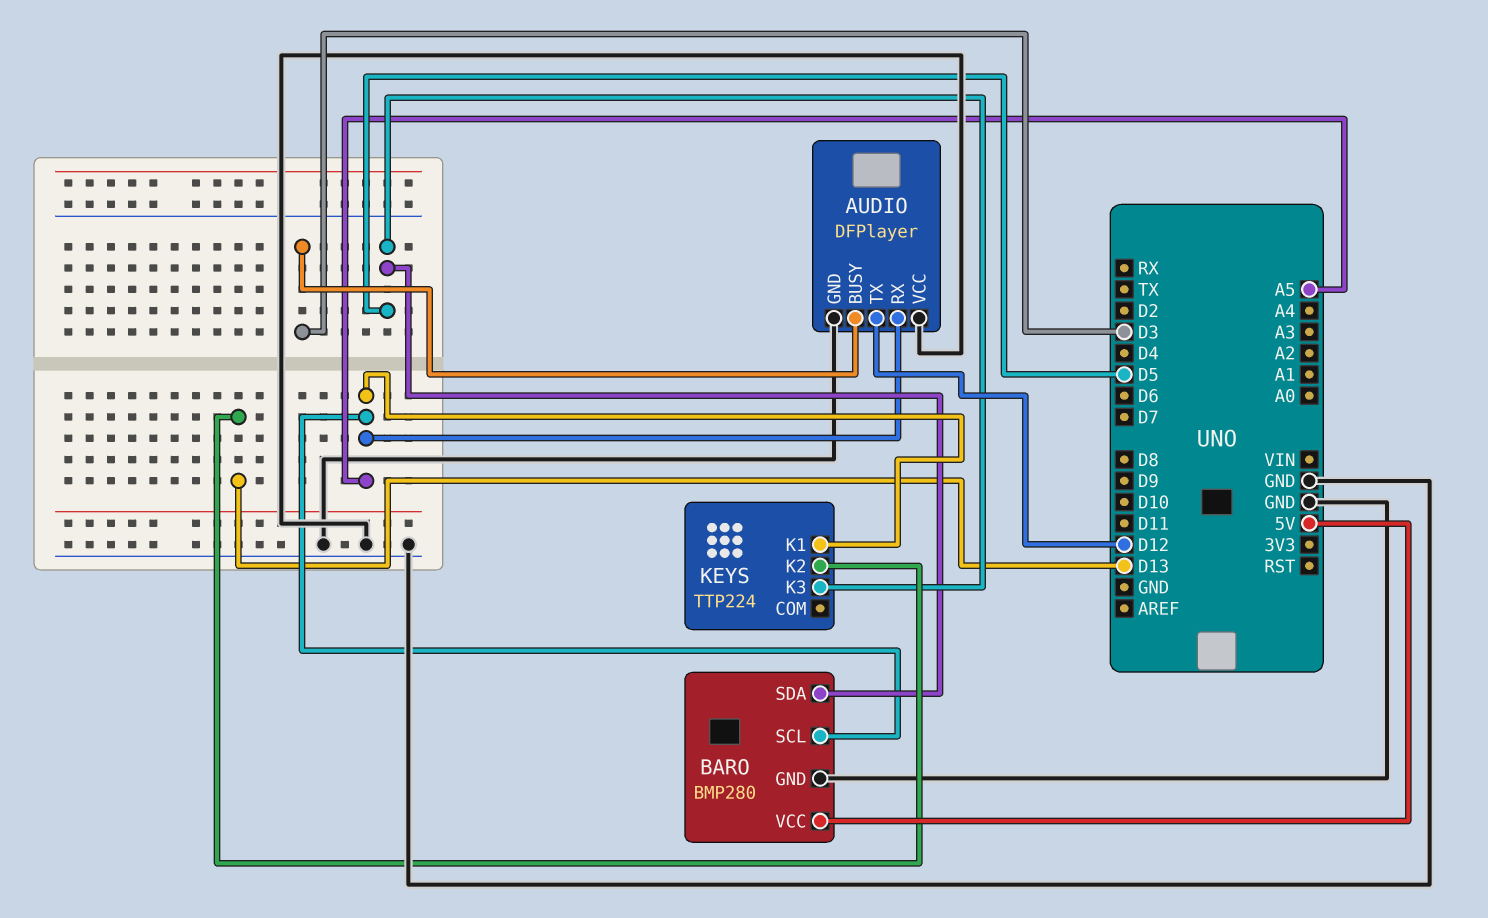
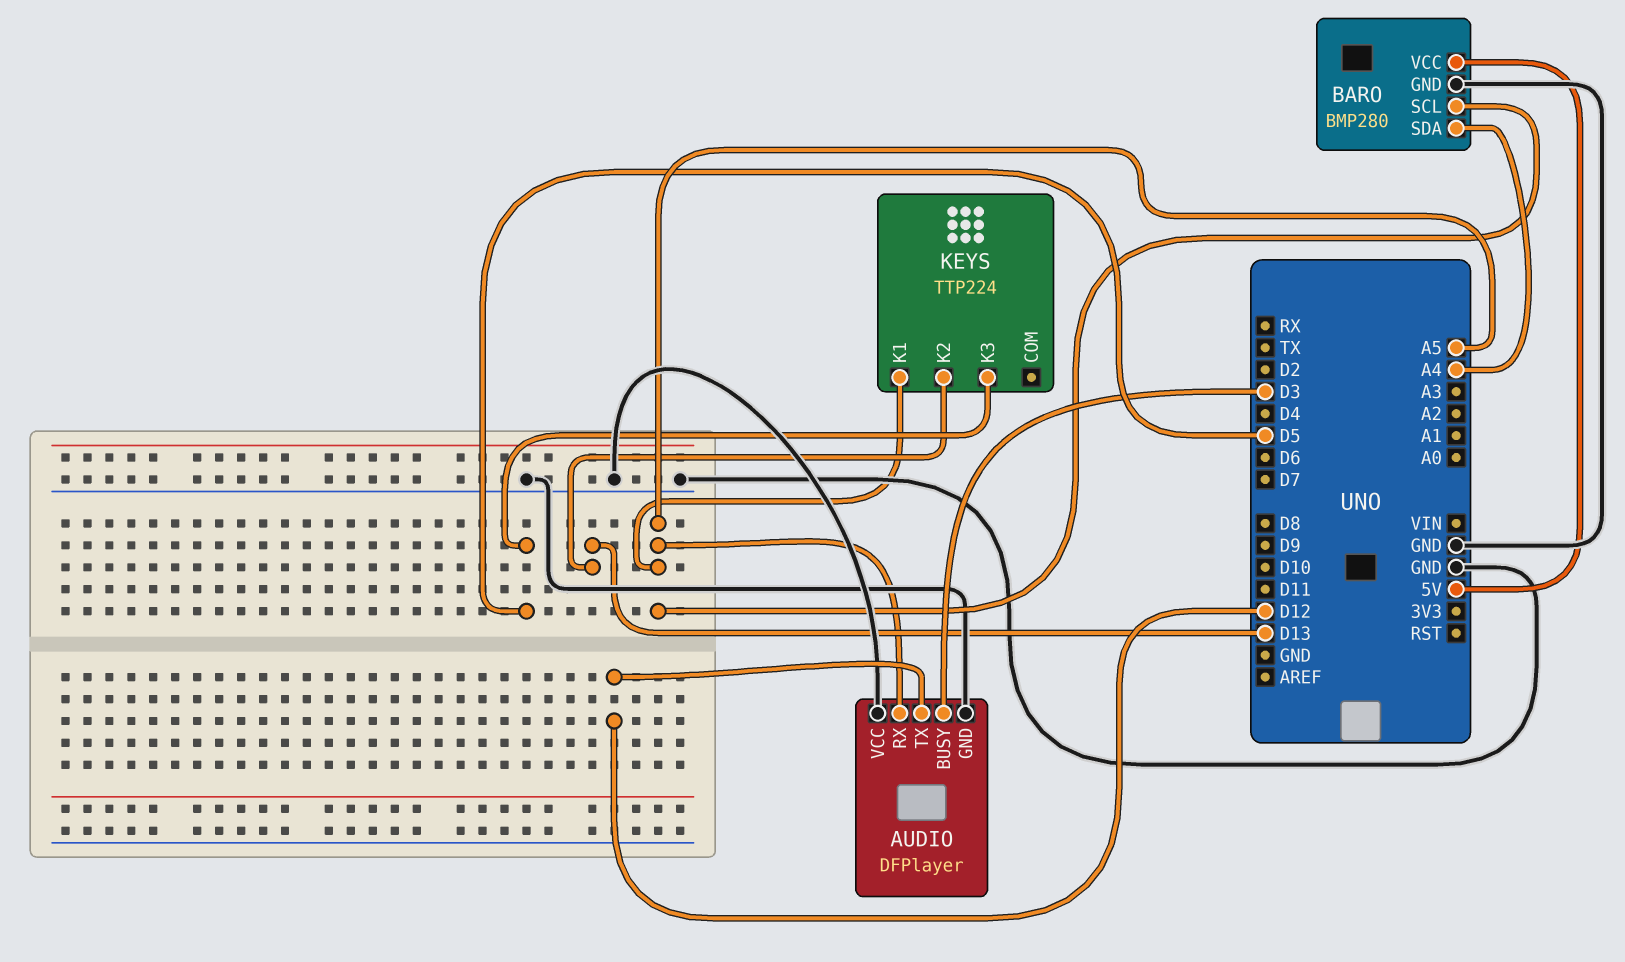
BARO pin SDA: D5 -> A4

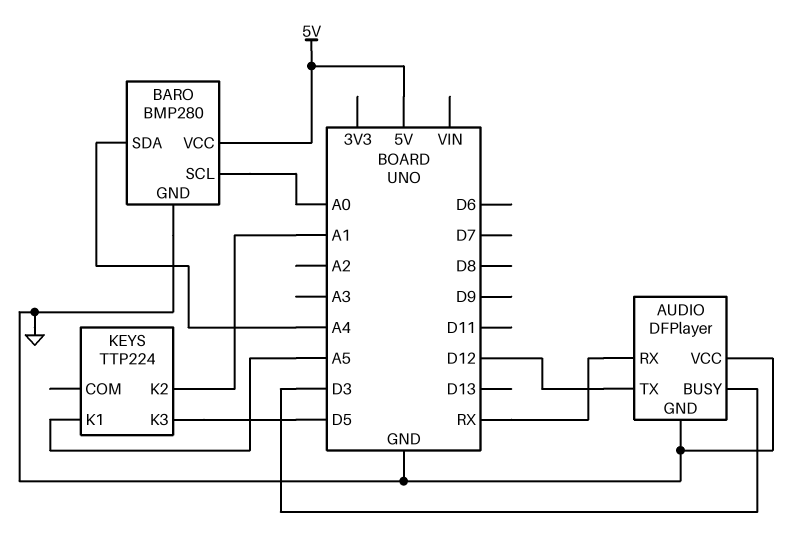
AUDIO pin RX: A5 -> RX
BARO pin SCL: A5 -> A0
KEYS pin K2: D13 -> A1

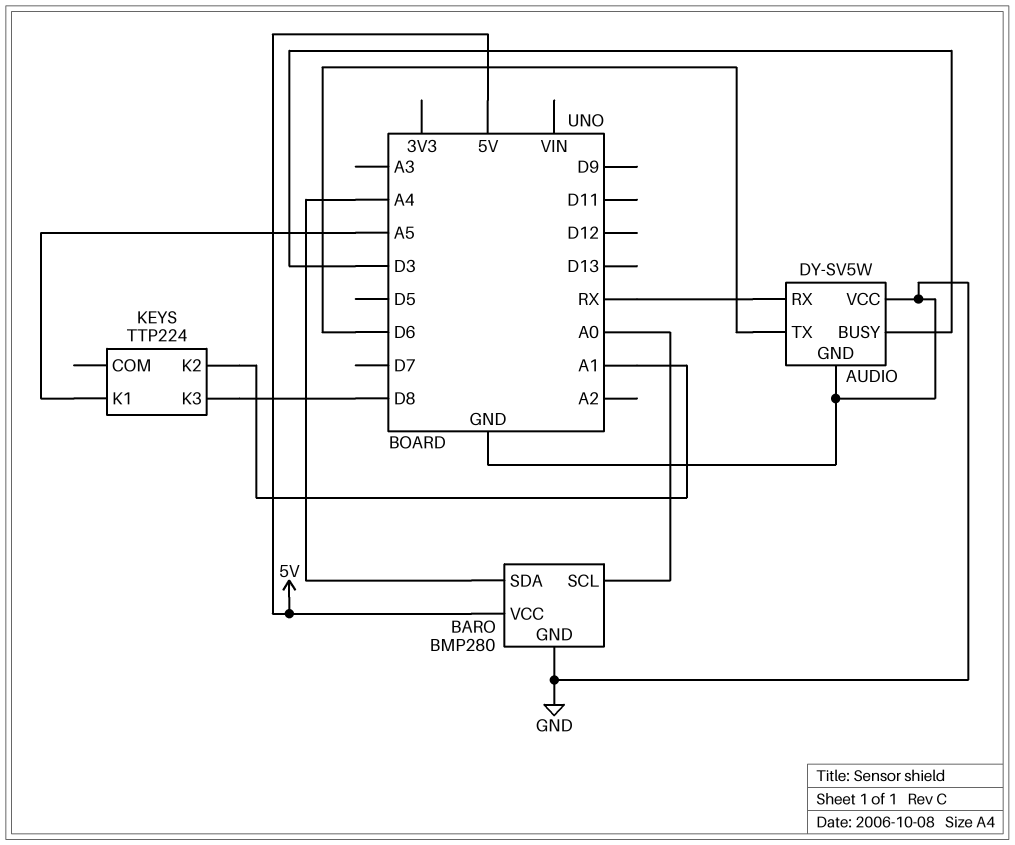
AUDIO: DFPlayer -> DY-SV5W
AUDIO pin TX: D12 -> D6
KEYS pin K3: D5 -> D8

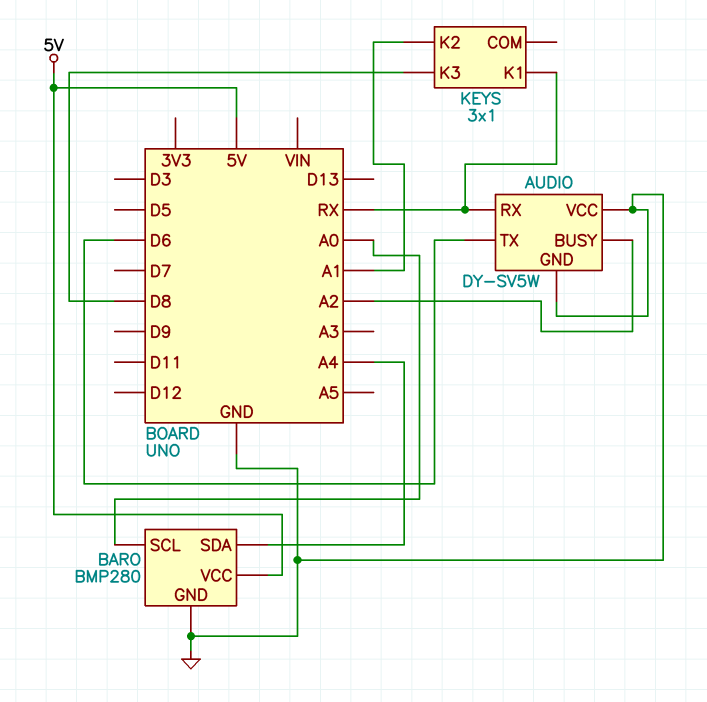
AUDIO pin BUSY: D3 -> A2
KEYS: TTP224 -> 3x1
KEYS pin K1: A5 -> RX

